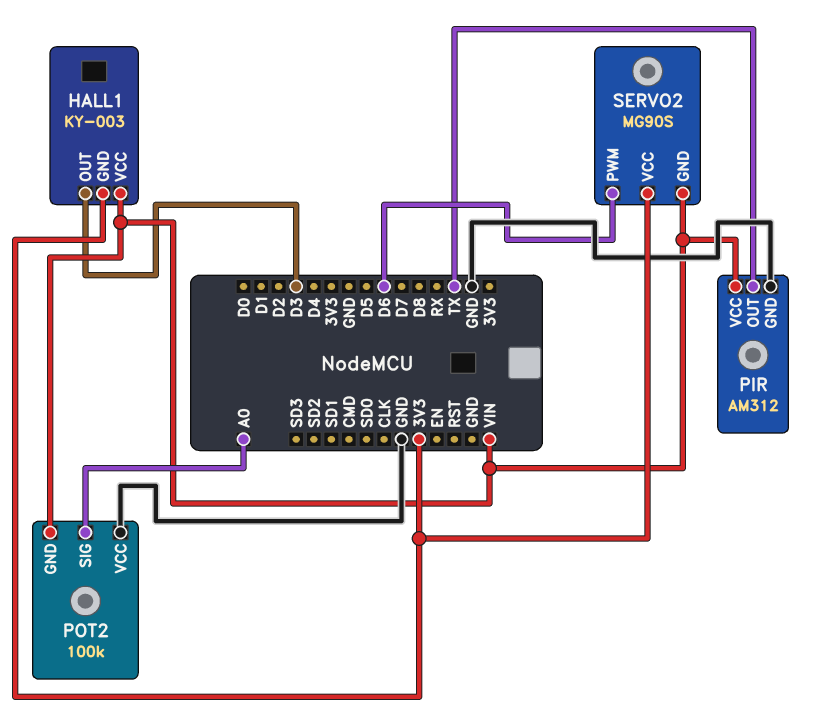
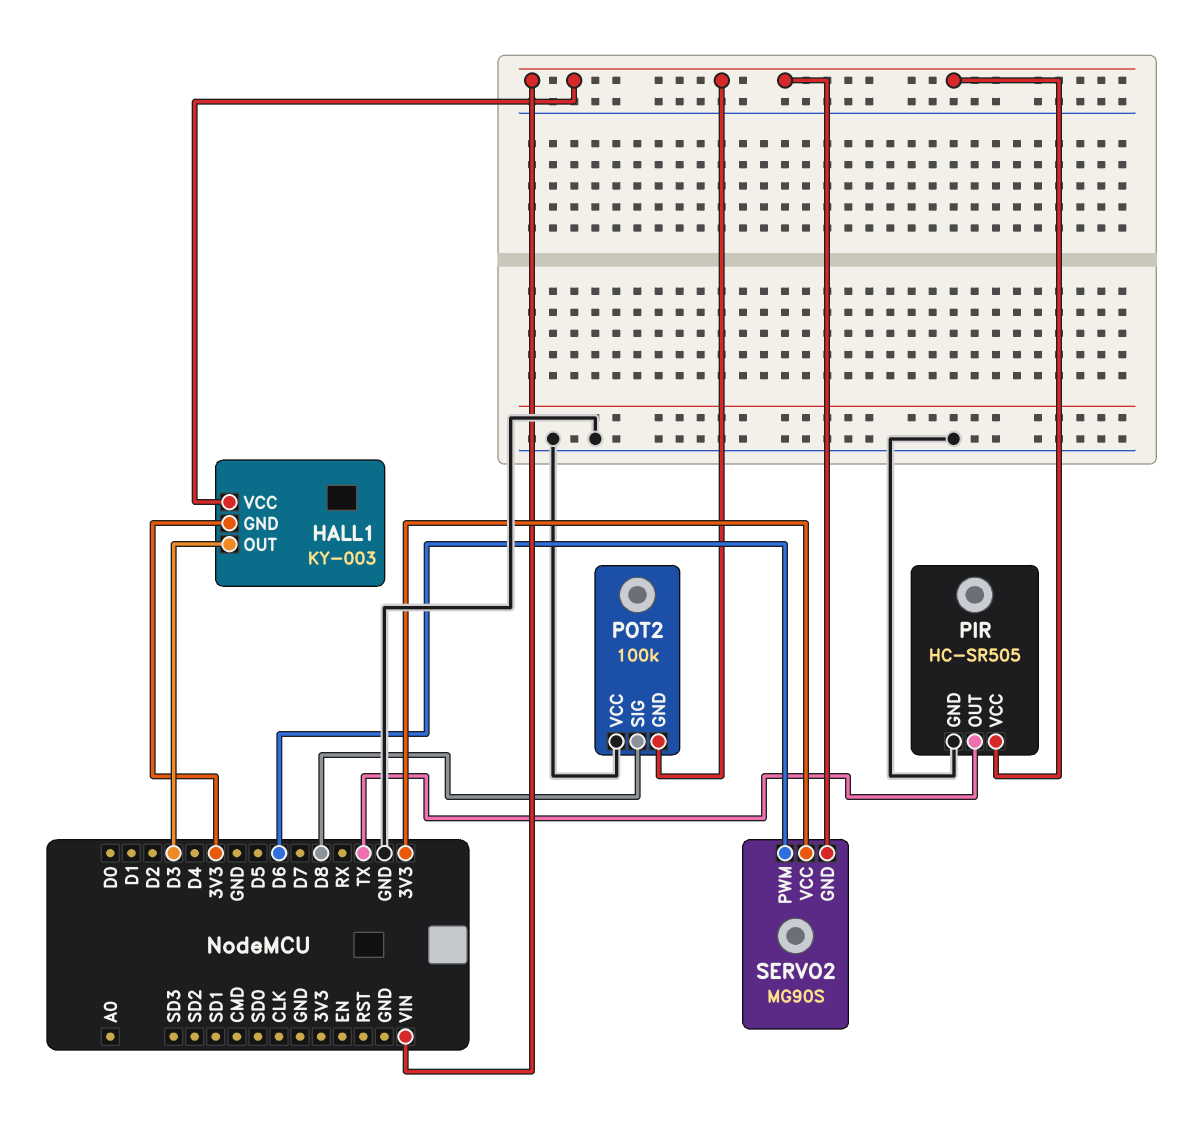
PIR: AM312 -> HC-SR505
POT2 pin SIG: A0 -> D8

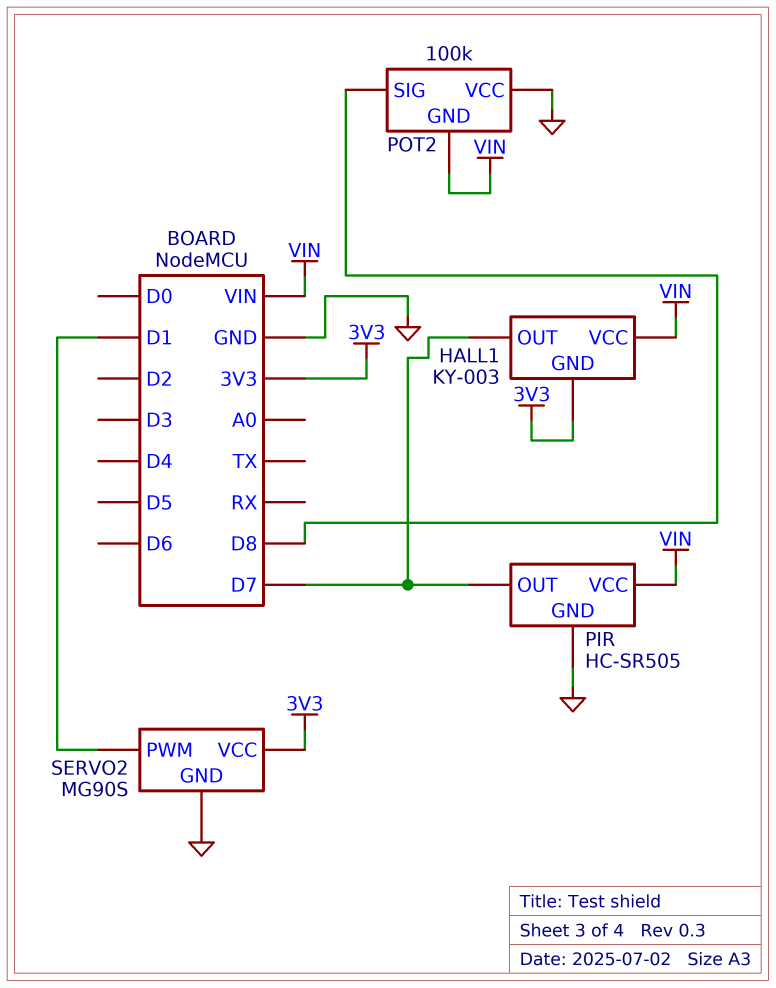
HALL1 pin OUT: D3 -> D7
PIR pin OUT: TX -> D7
SERVO2 pin GND: VIN -> GND
SERVO2 pin PWM: D6 -> D1

